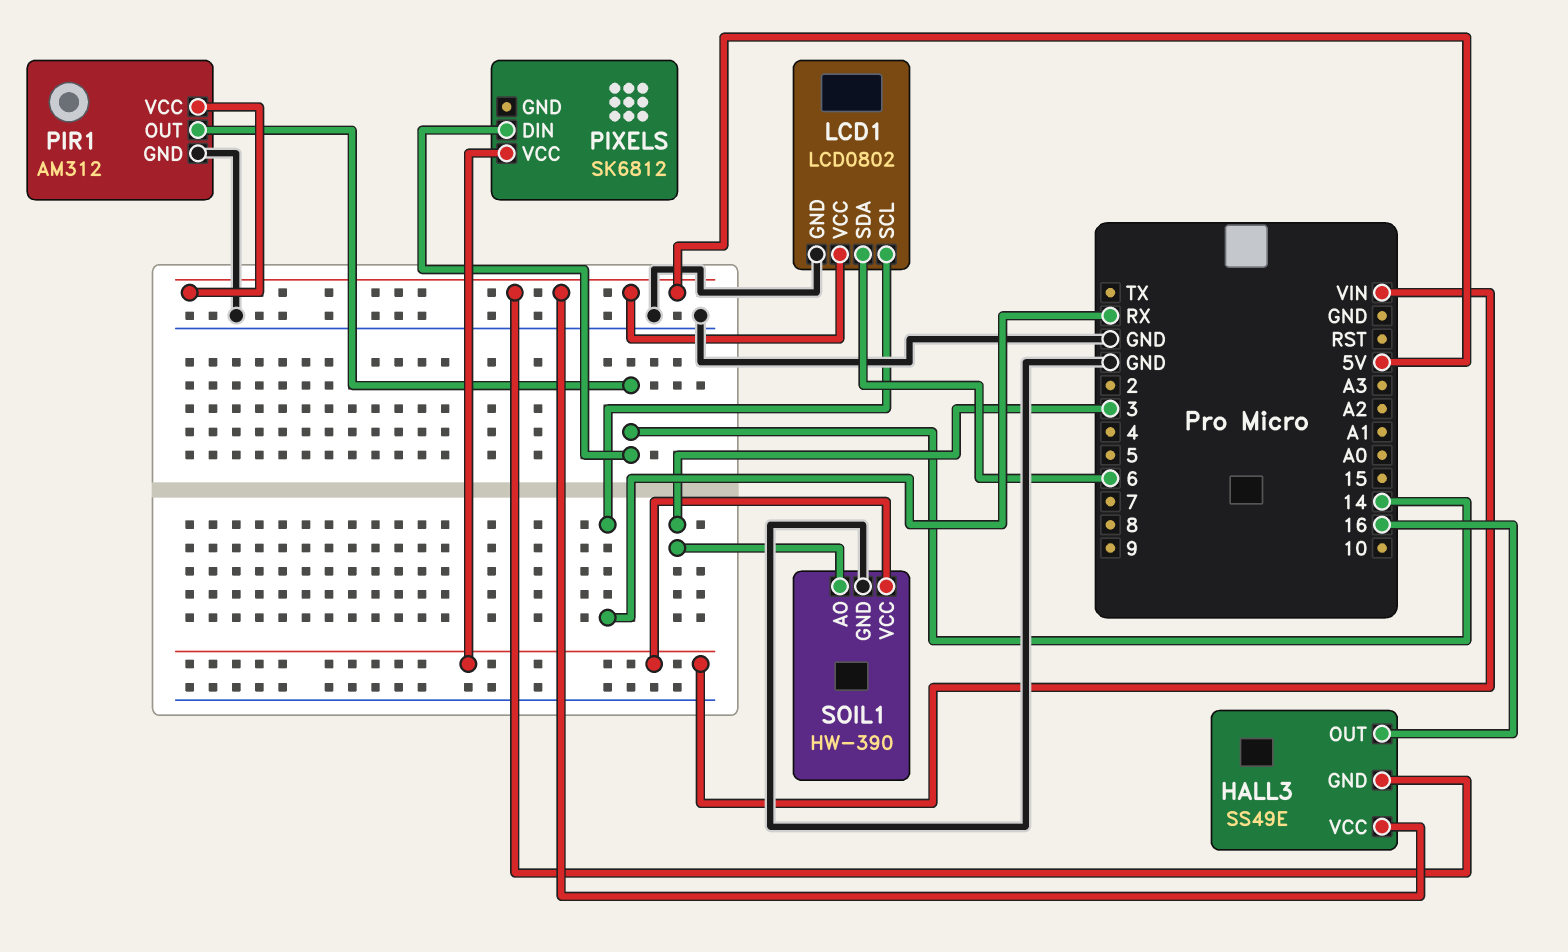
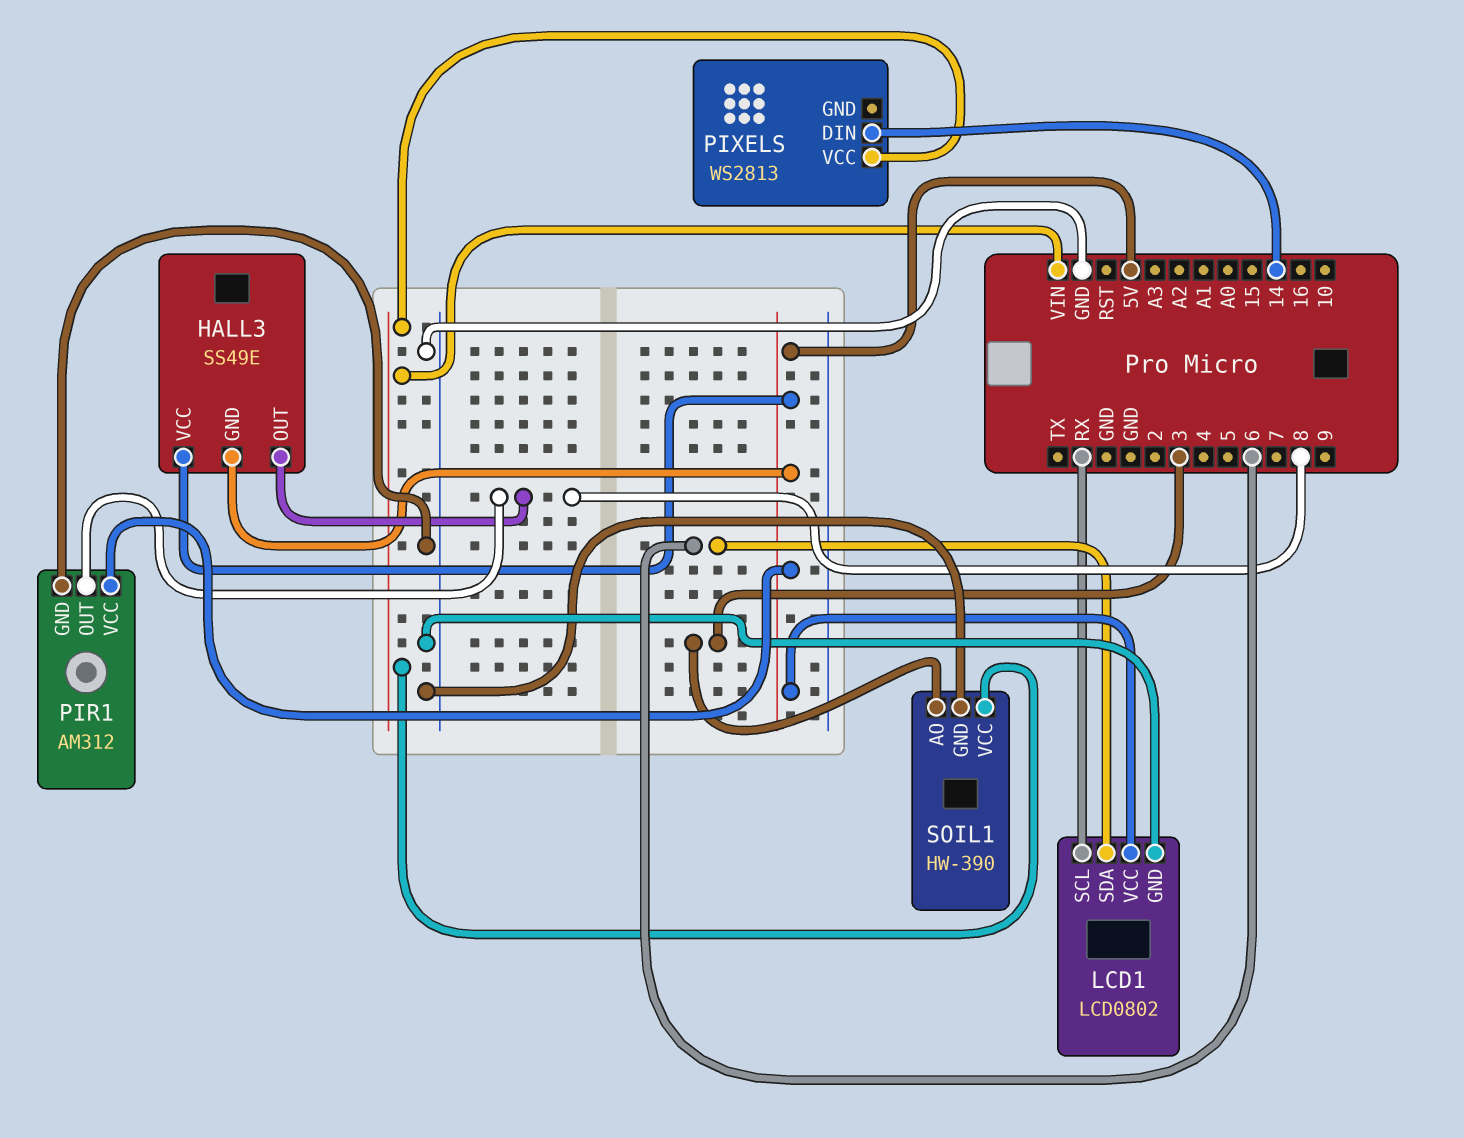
HALL3 pin OUT: 16 -> 8
PIR1 pin OUT: 14 -> 8
PIXELS: SK6812 -> WS2813

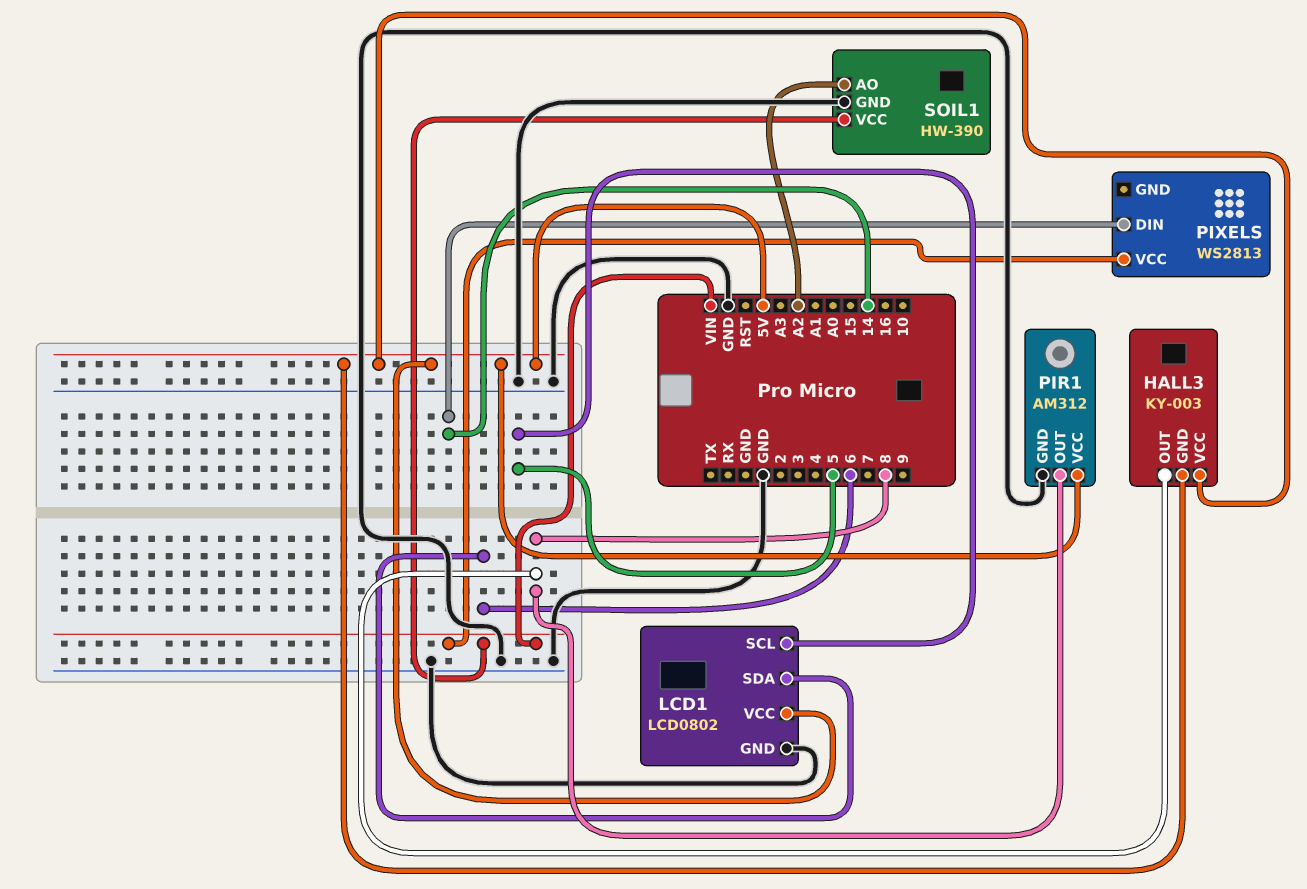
HALL3: SS49E -> KY-003
LCD1 pin SCL: RX -> 5
SOIL1 pin AO: 3 -> A2

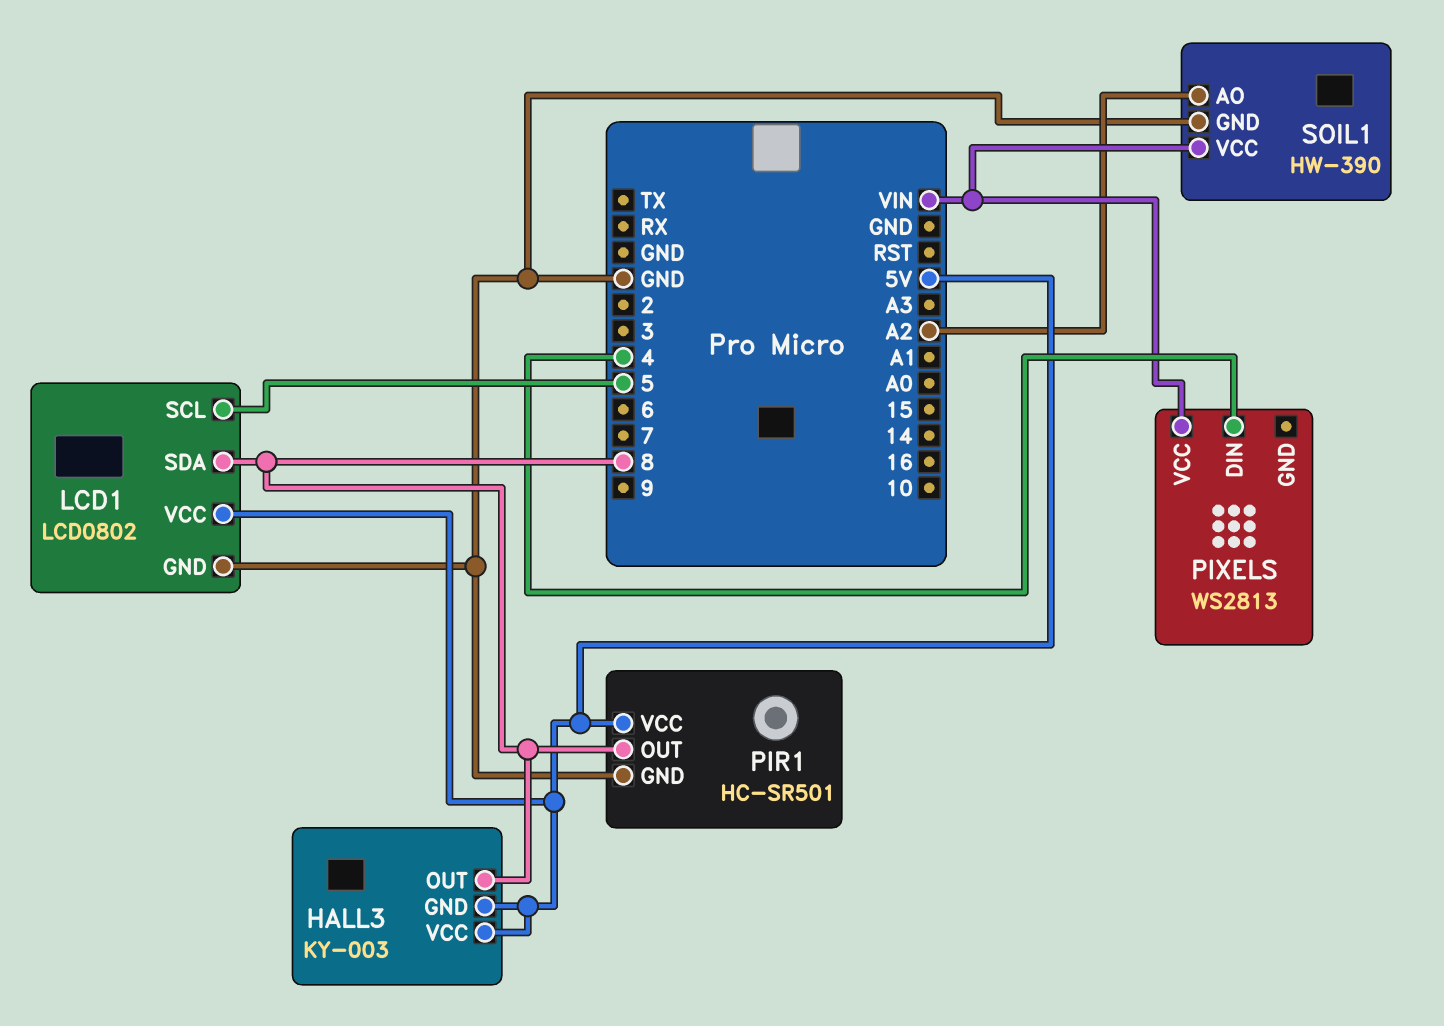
LCD1 pin SDA: 6 -> 8
PIR1: AM312 -> HC-SR501
PIXELS pin DIN: 14 -> 4

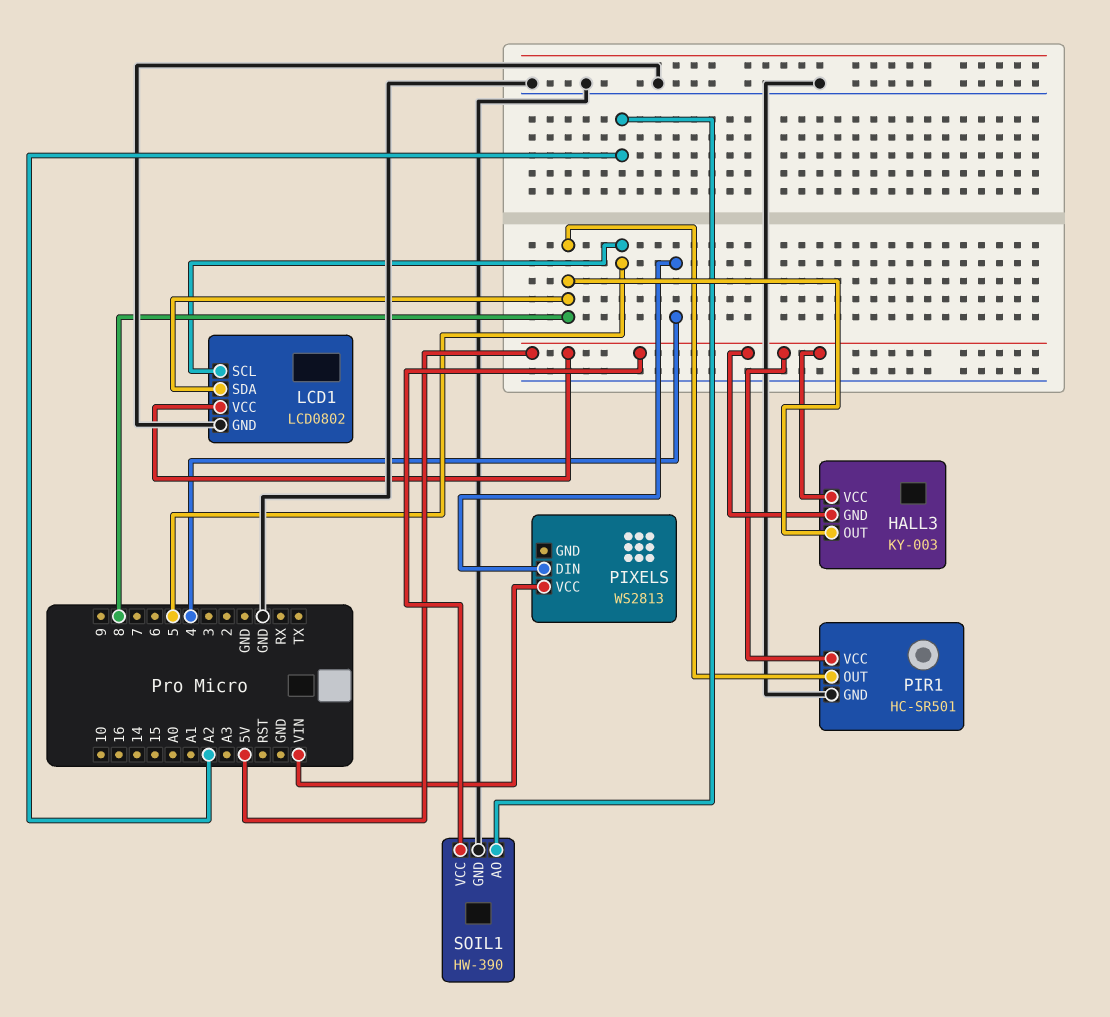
SOIL1 pin VCC: VIN -> 5V

